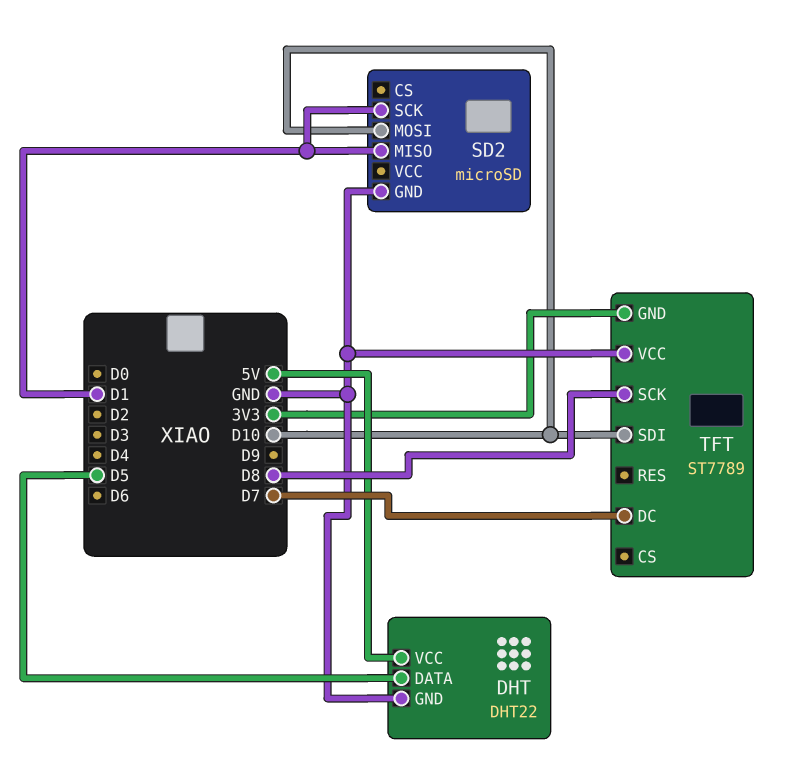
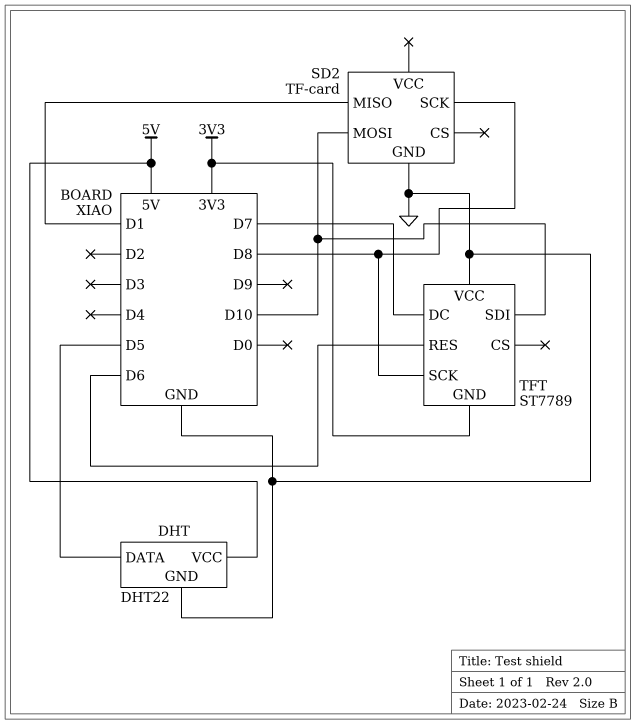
SD2: microSD -> TF-card
SD2 pin SCK: D1 -> D8
TFT pin RES: none -> D6

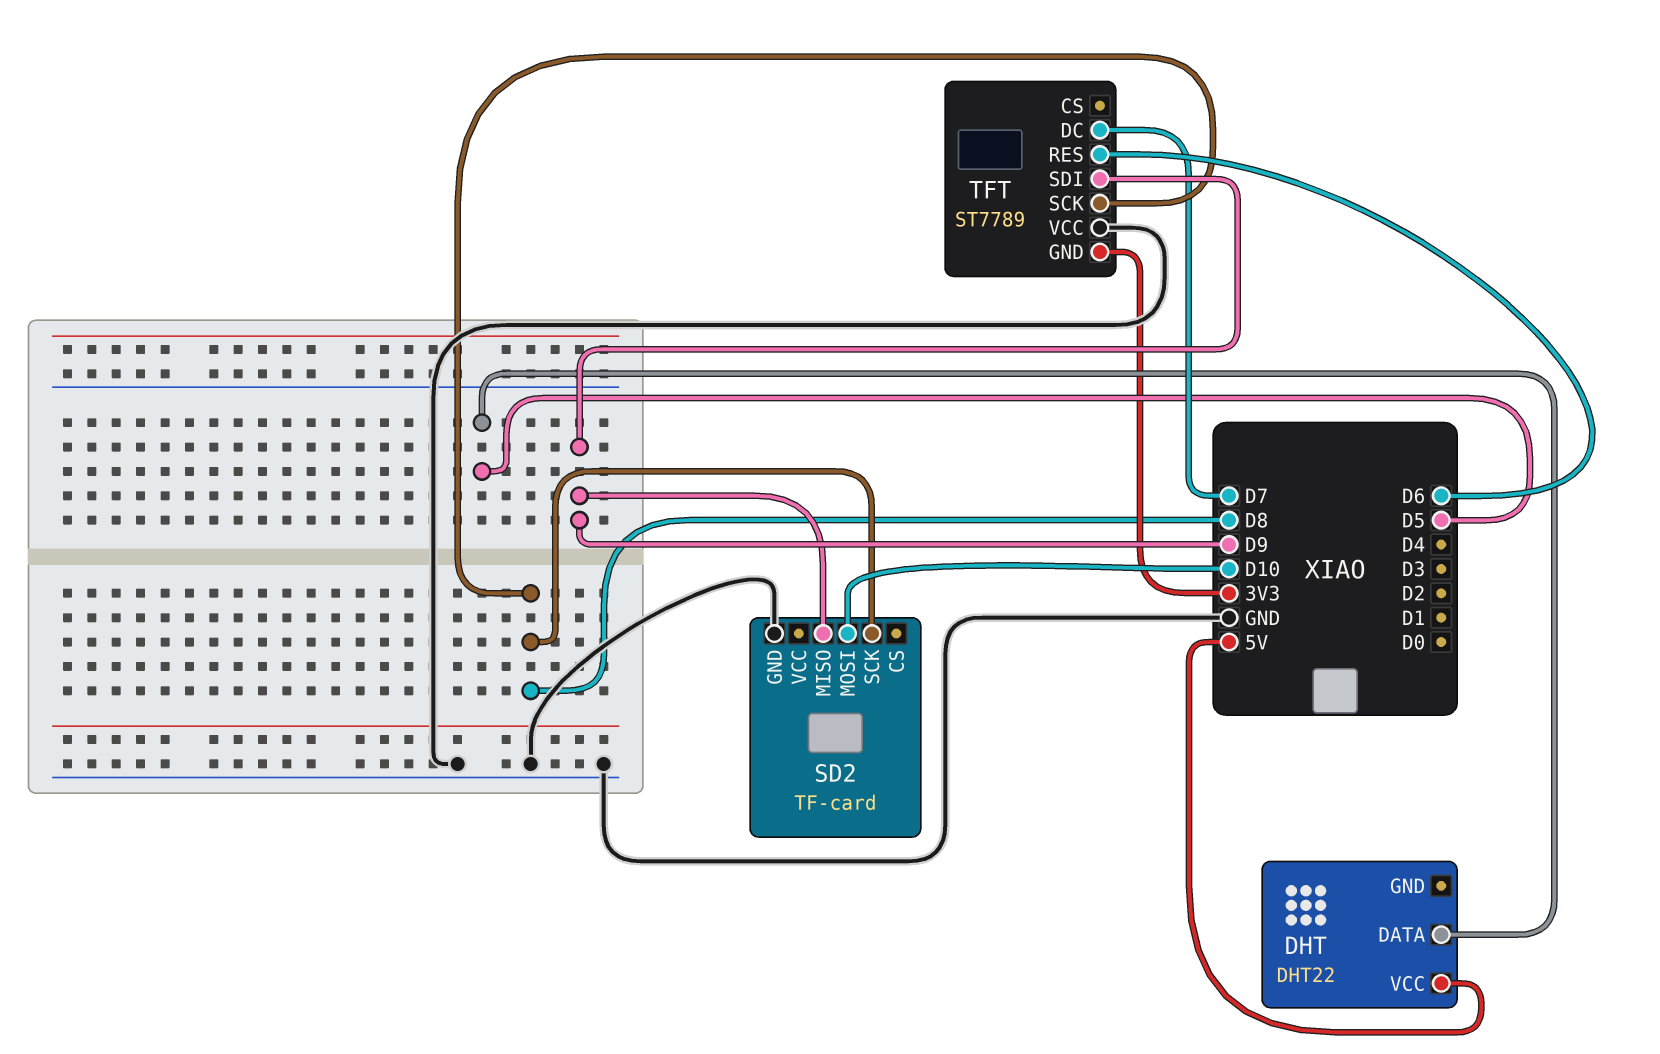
DHT pin GND: GND -> none
SD2 pin MISO: D1 -> D9
TFT pin SDI: D10 -> D9

